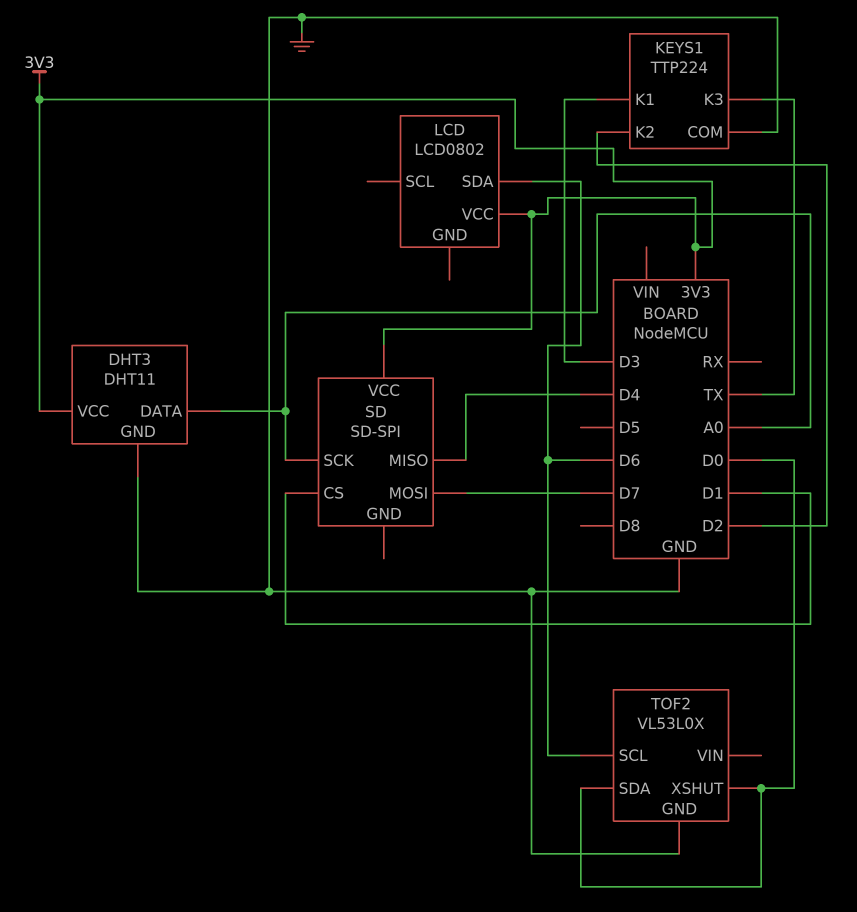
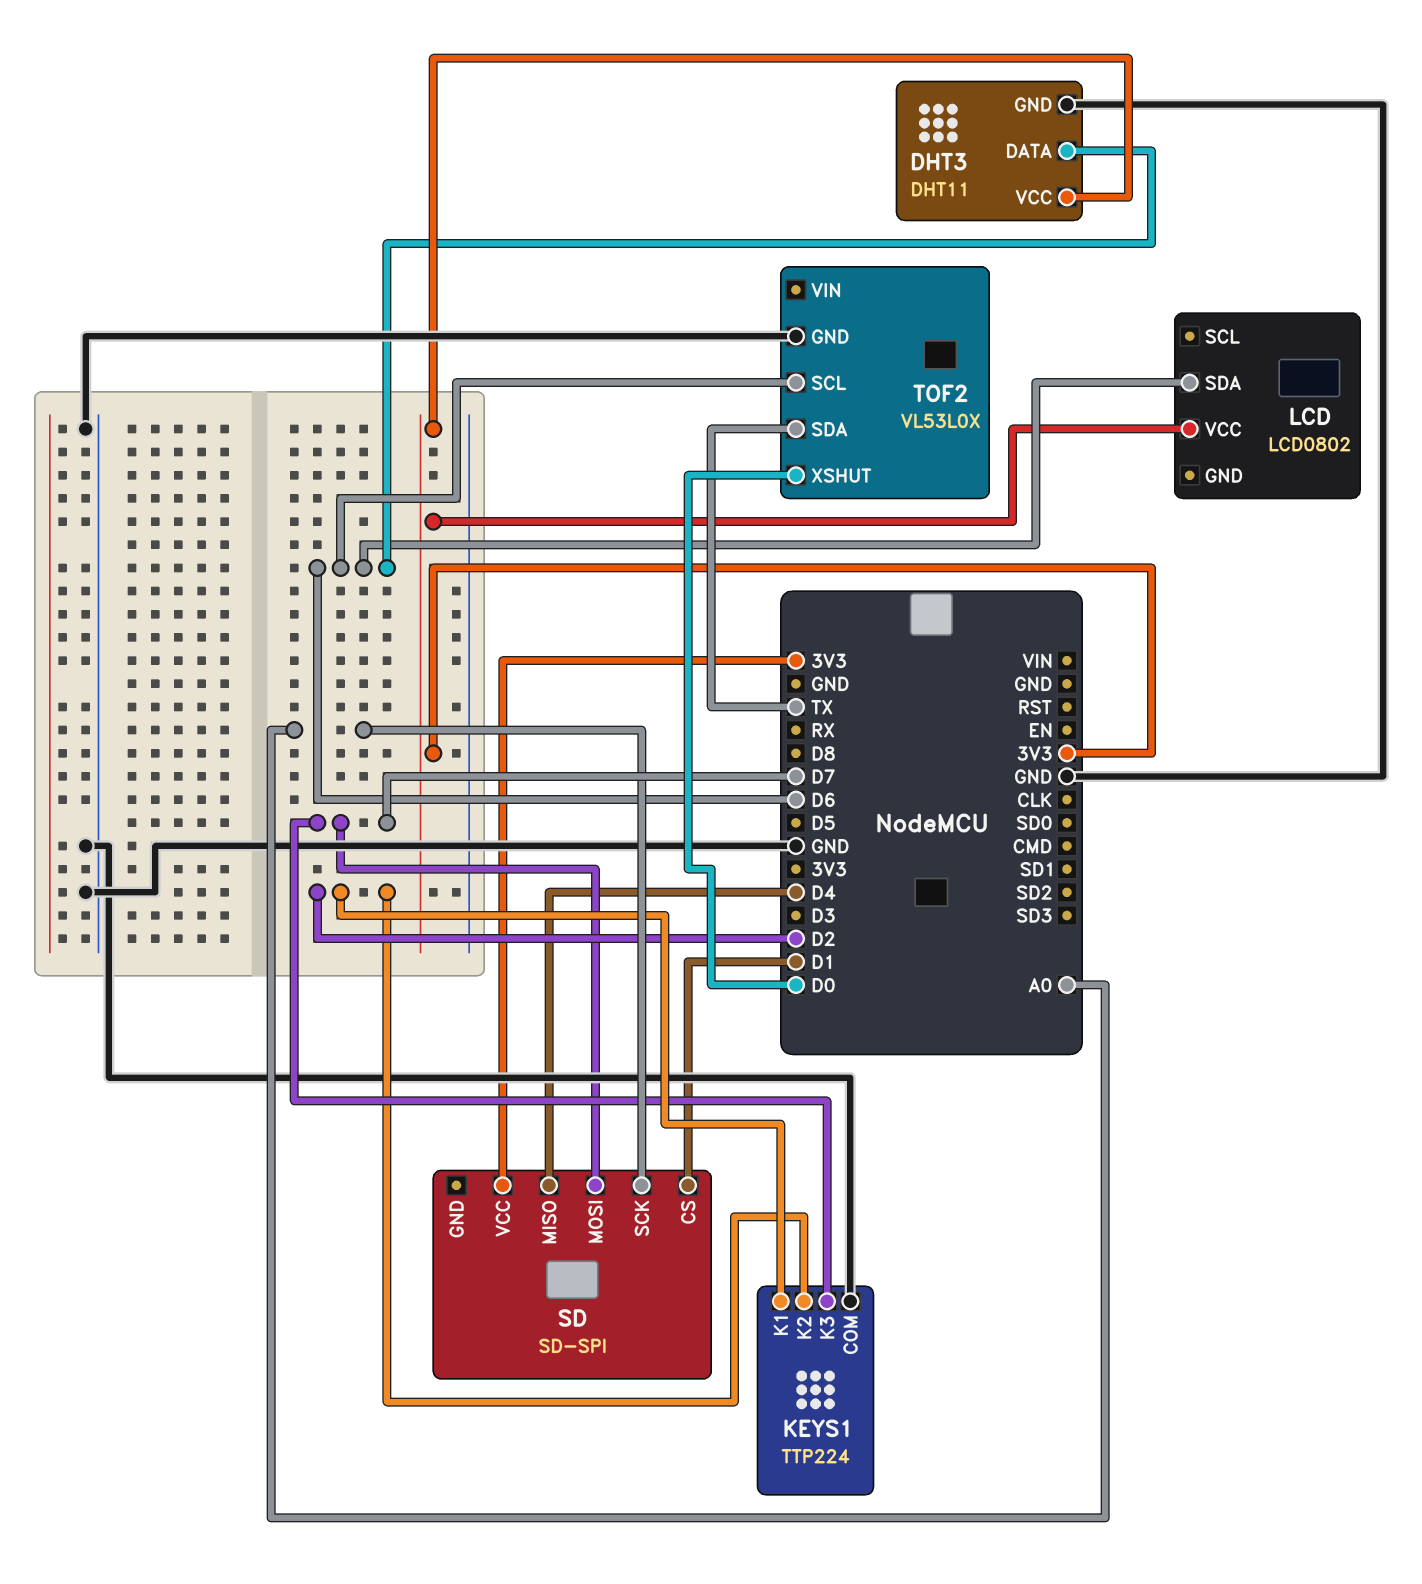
DHT3 pin DATA: A0 -> D6
KEYS1 pin K1: D3 -> D2
KEYS1 pin K3: TX -> D7
TOF2 pin SDA: D0 -> TX

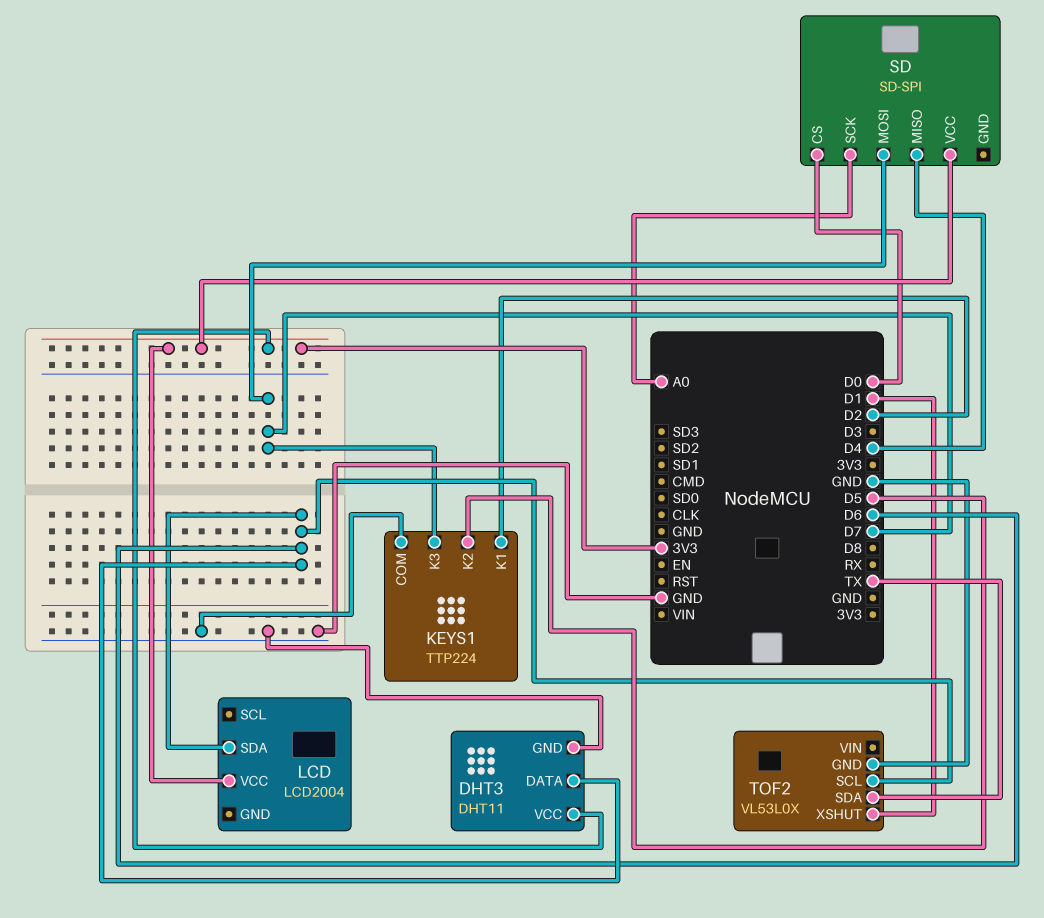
KEYS1 pin K2: D2 -> D5
LCD: LCD0802 -> LCD2004
SD pin CS: D1 -> D0
TOF2 pin XSHUT: D0 -> D1

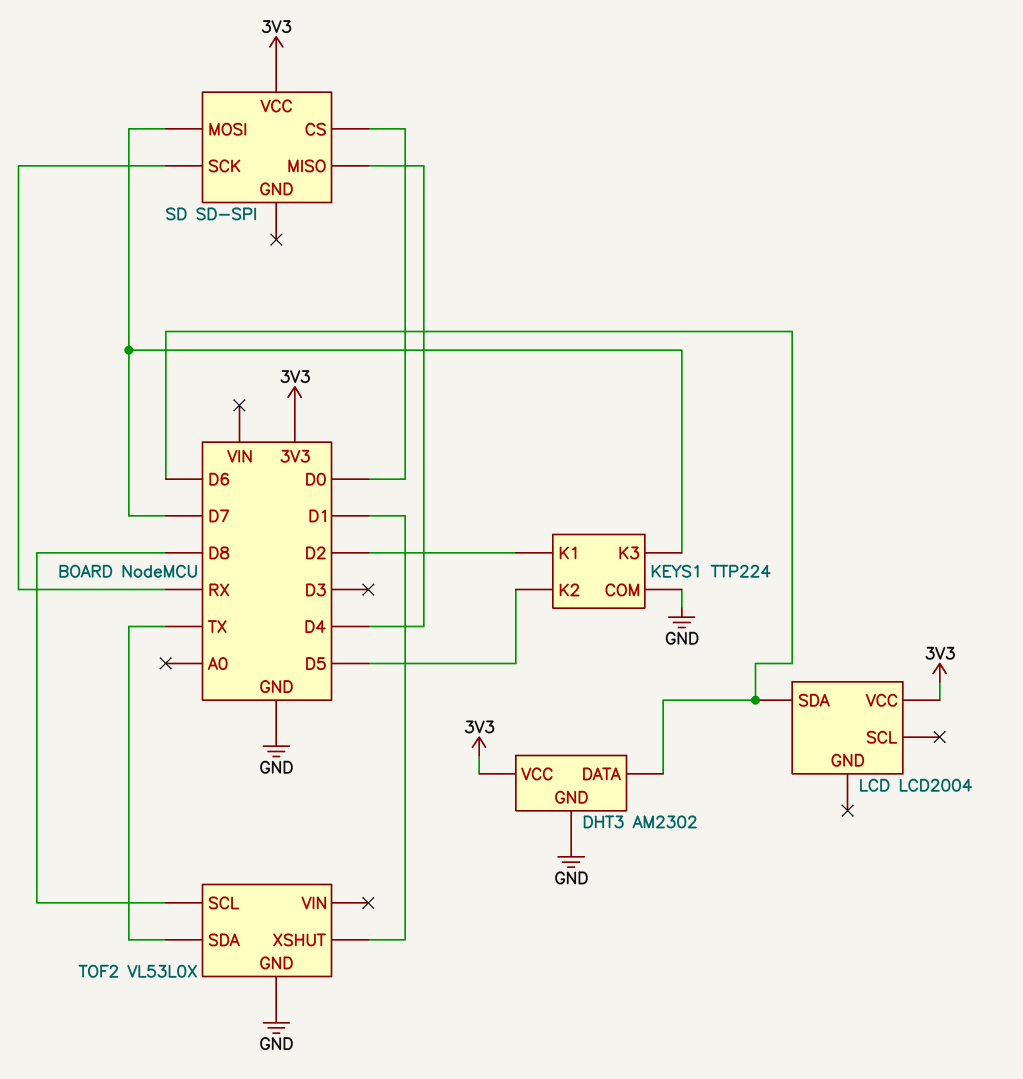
DHT3: DHT11 -> AM2302
SD pin SCK: A0 -> RX
TOF2 pin SCL: D6 -> D8

